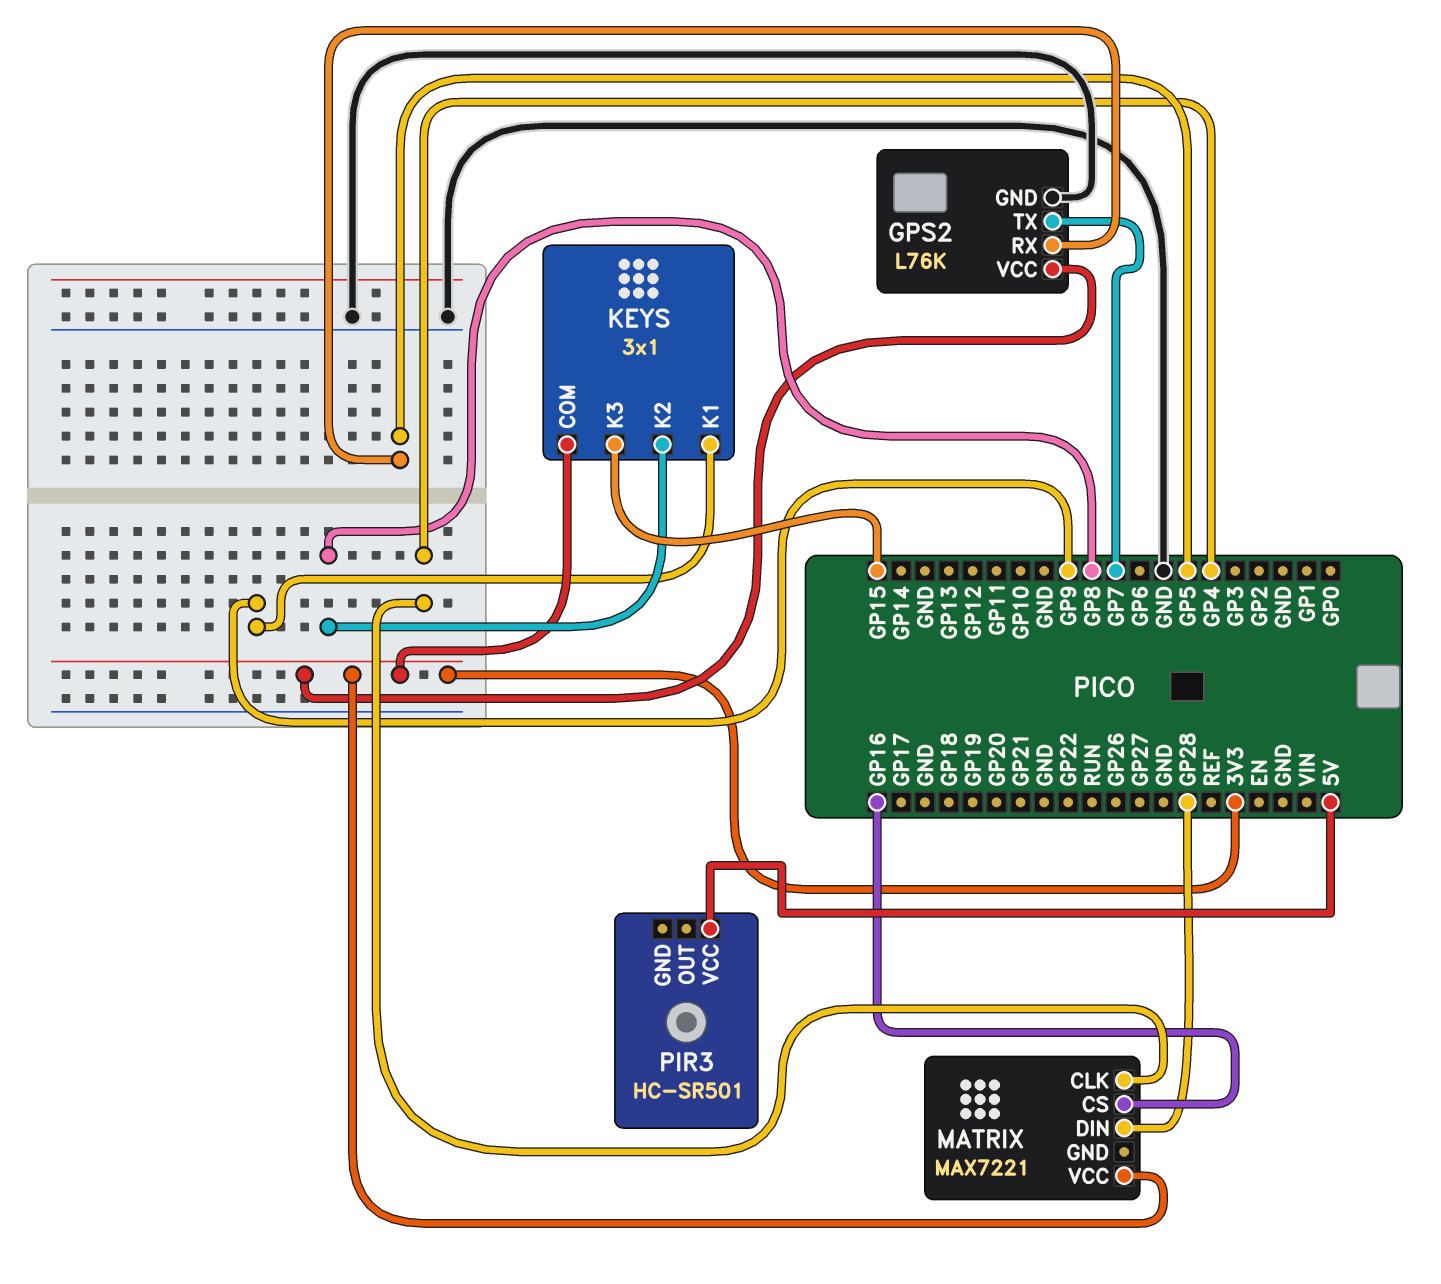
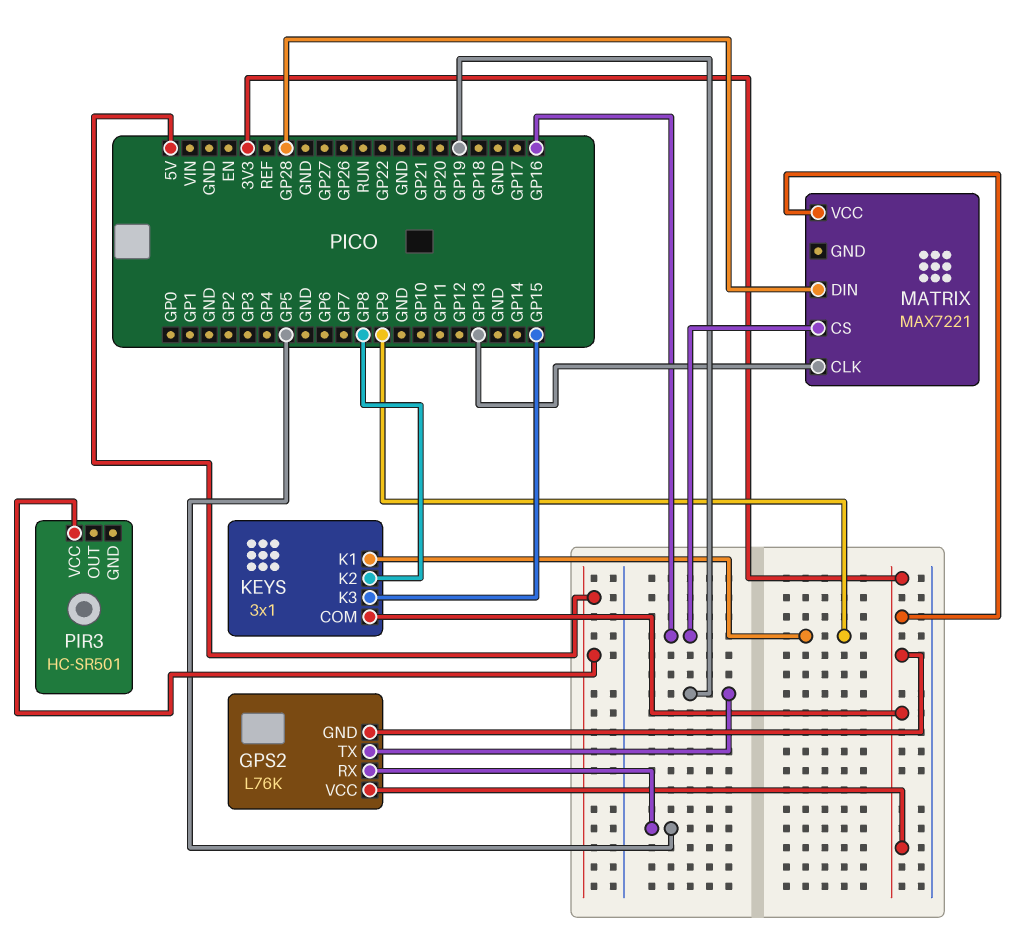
GPS2 pin GND: GND -> 3V3
GPS2 pin TX: GP7 -> GP19
MATRIX pin CLK: GP4 -> GP13

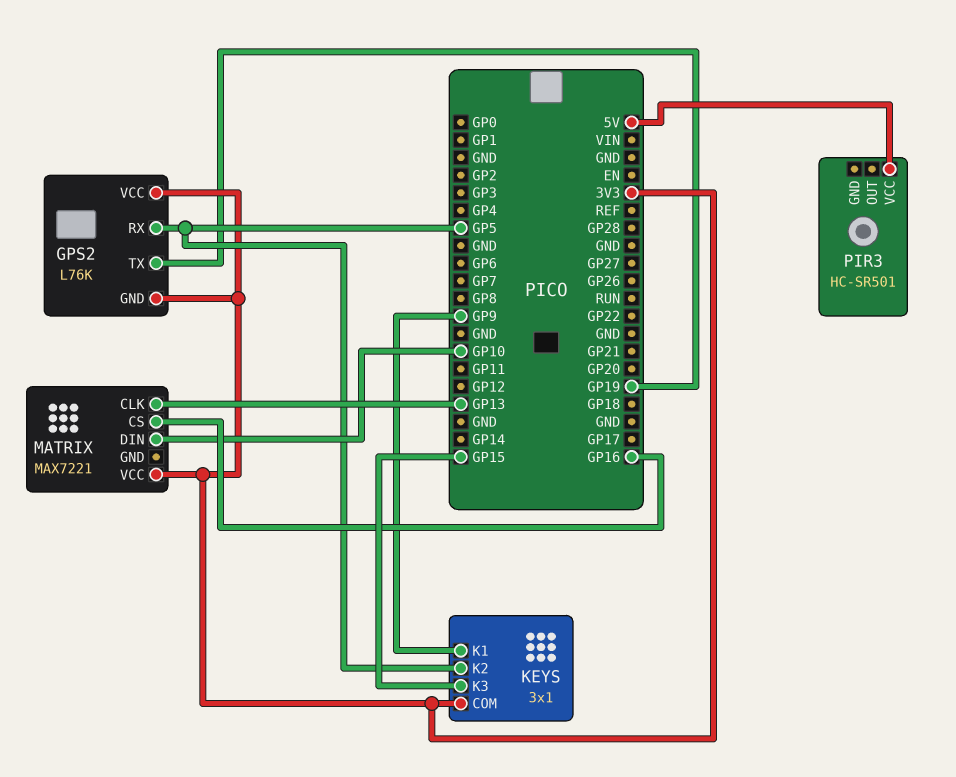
KEYS pin K2: GP8 -> GP5
MATRIX pin DIN: GP28 -> GP10

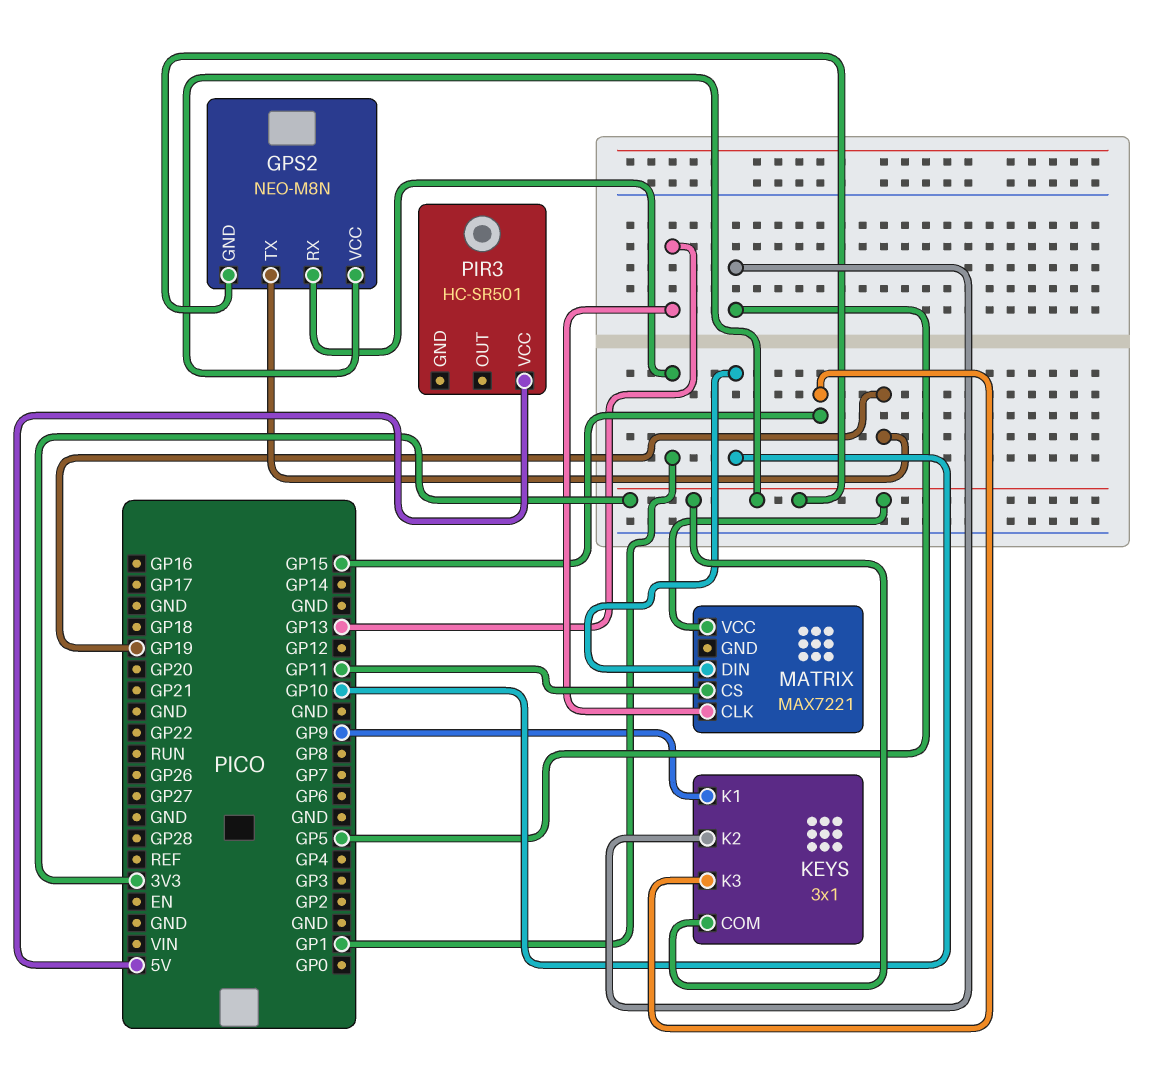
GPS2: L76K -> NEO-M8N
GPS2 pin RX: GP5 -> GP1
MATRIX pin CS: GP16 -> GP11

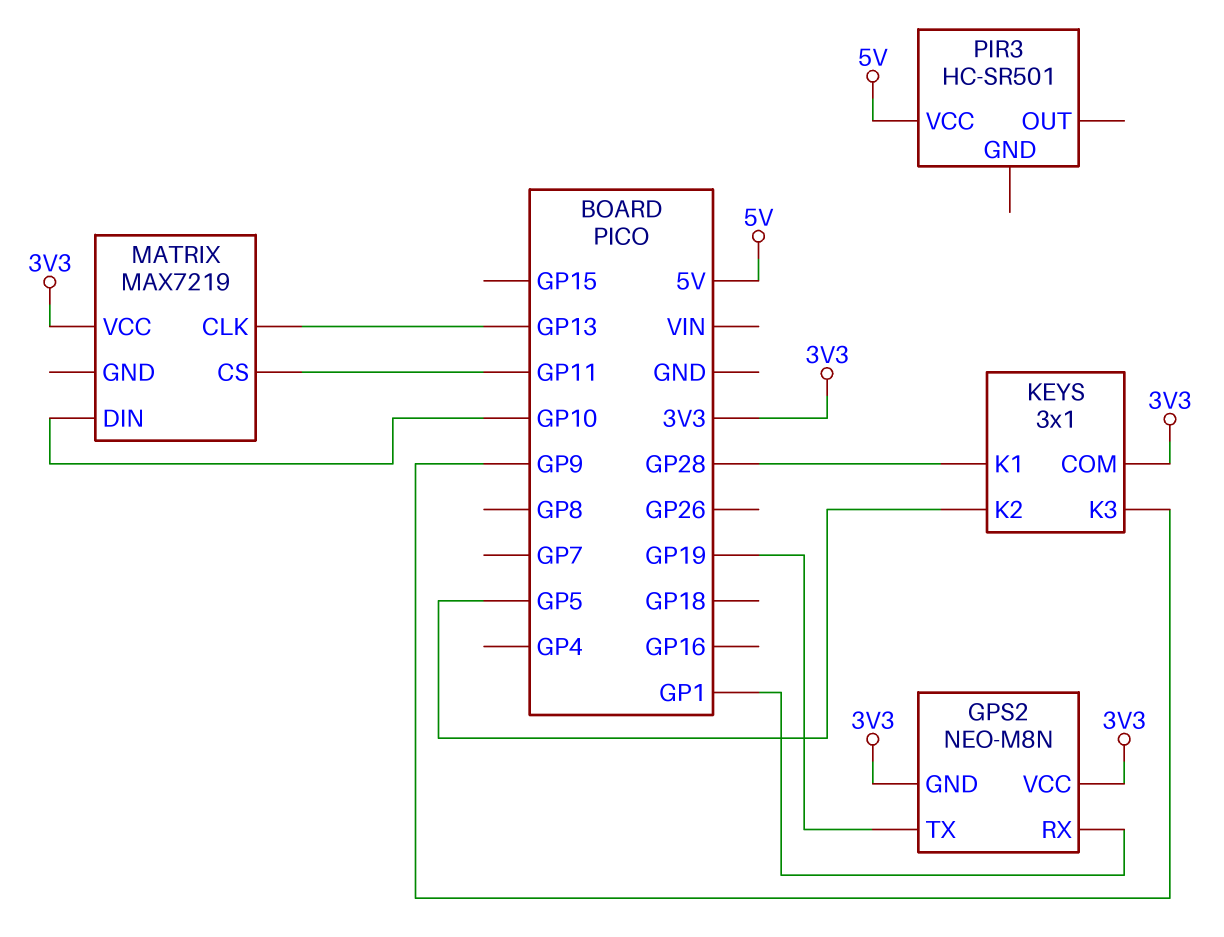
KEYS pin K1: GP9 -> GP28
KEYS pin K3: GP15 -> GP9
MATRIX: MAX7221 -> MAX7219

